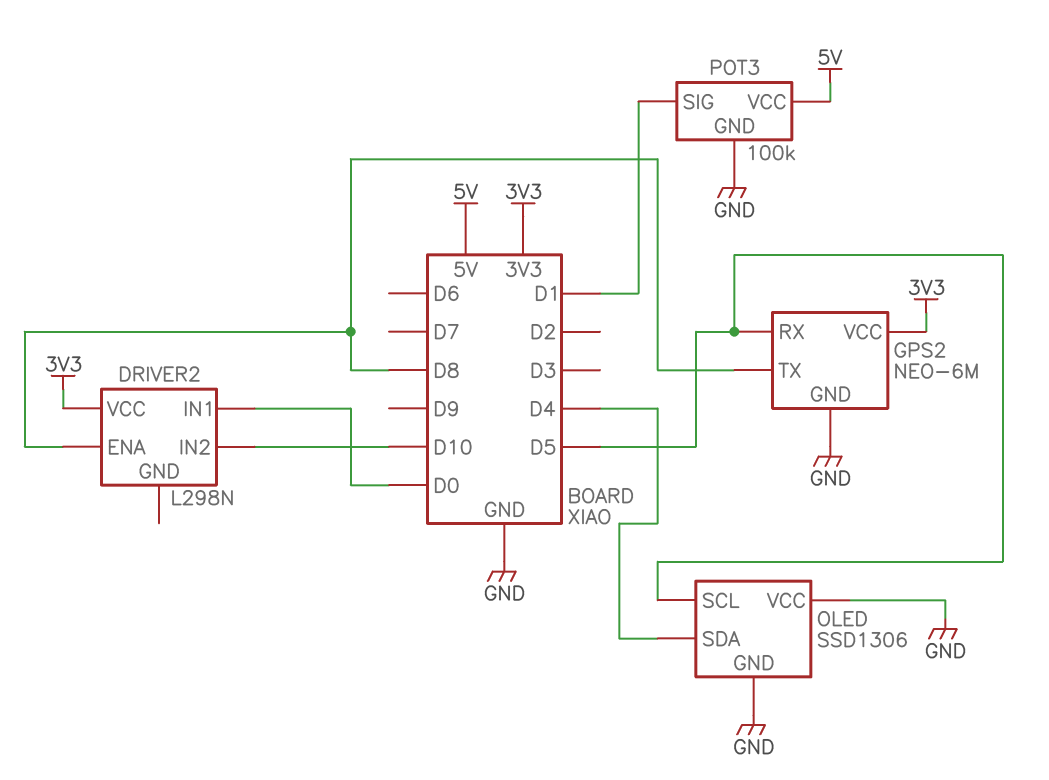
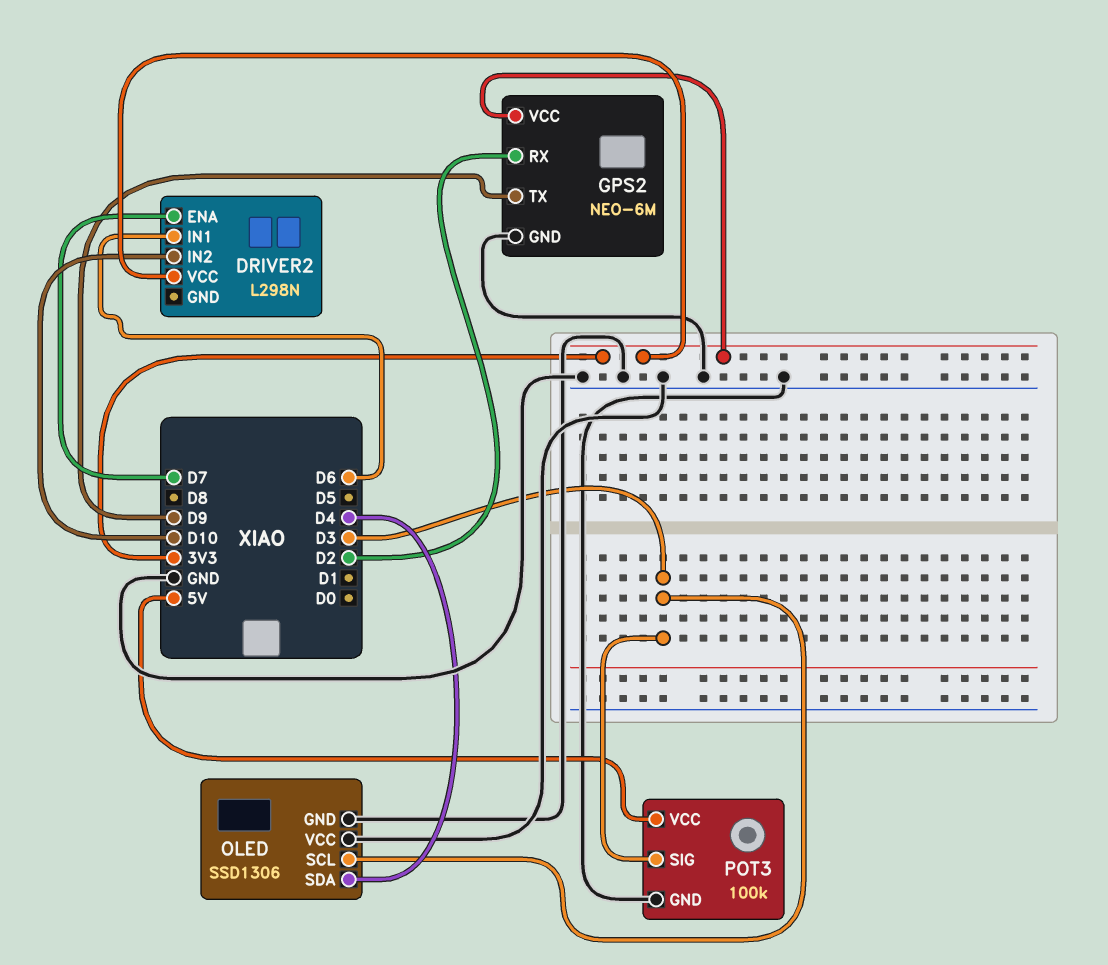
DRIVER2 pin ENA: D8 -> D7
DRIVER2 pin IN1: D0 -> D6
GPS2 pin RX: D5 -> D2
GPS2 pin TX: D8 -> D9
OLED pin SCL: D5 -> D3
POT3 pin SIG: D1 -> D3

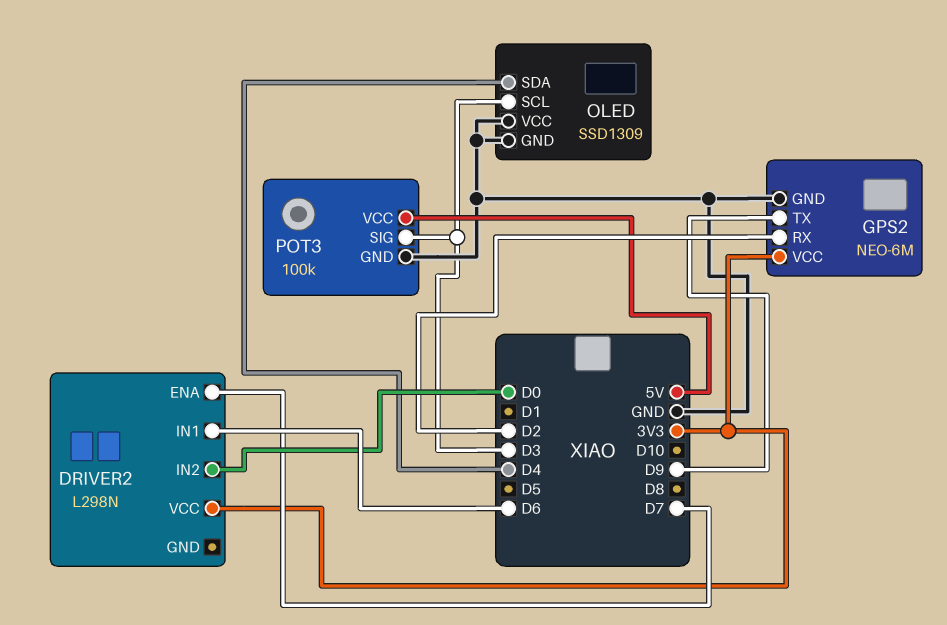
DRIVER2 pin IN2: D10 -> D0
OLED: SSD1306 -> SSD1309

